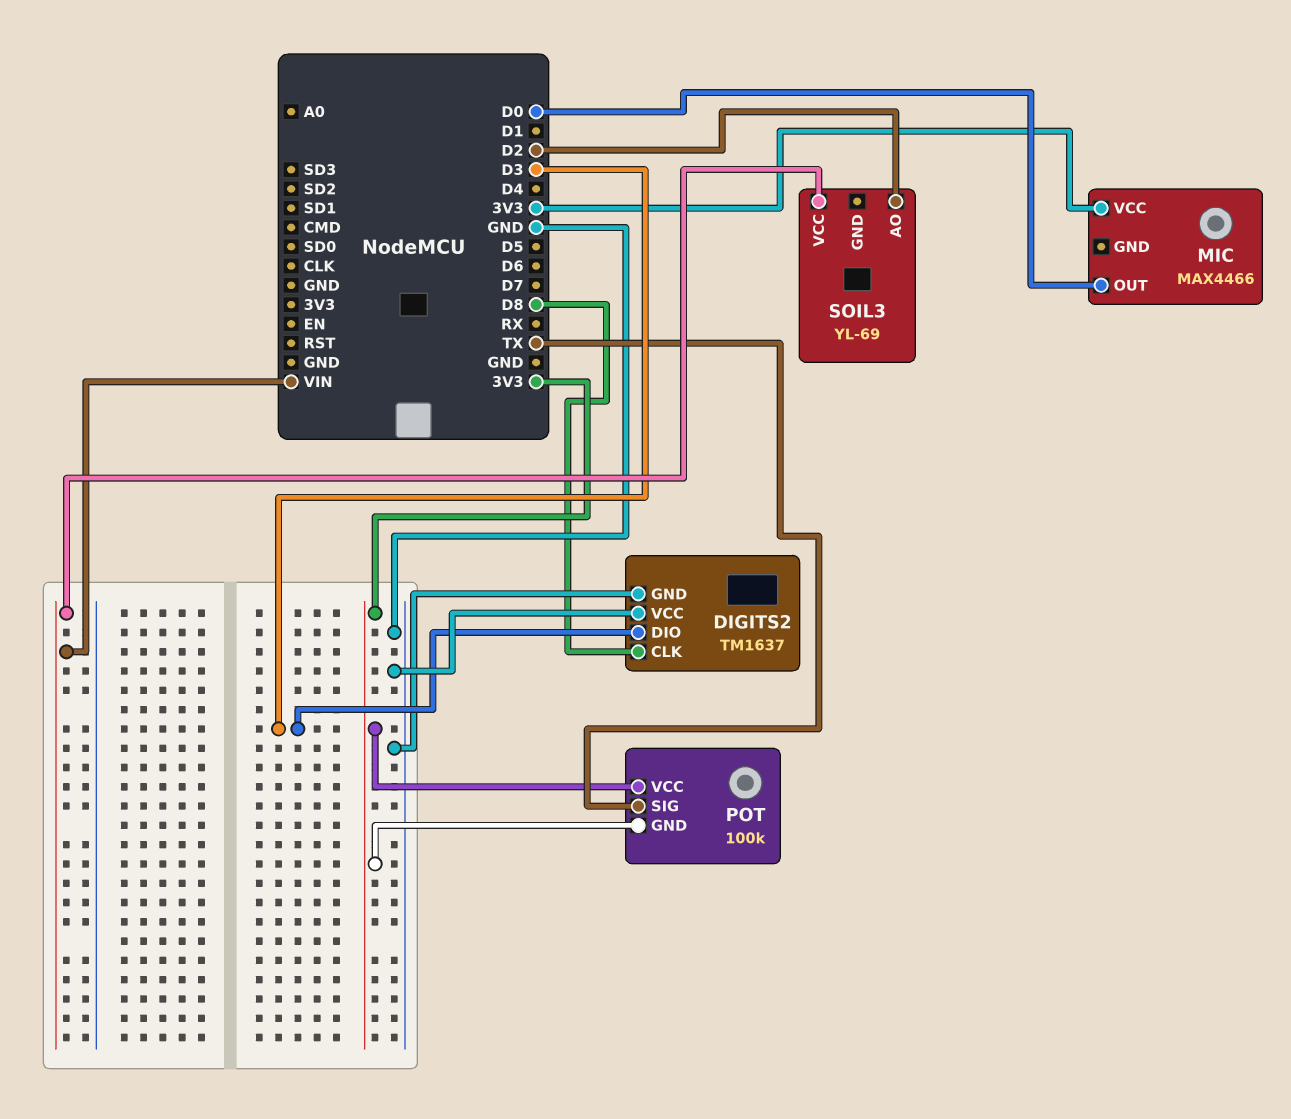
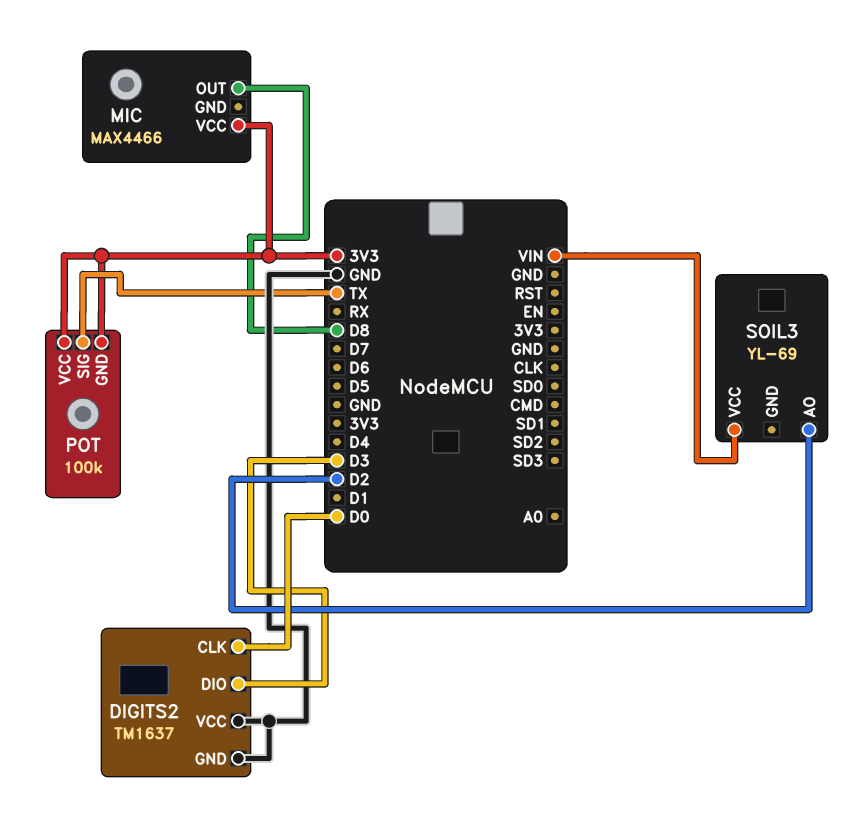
DIGITS2 pin CLK: D8 -> D0
MIC pin OUT: D0 -> D8

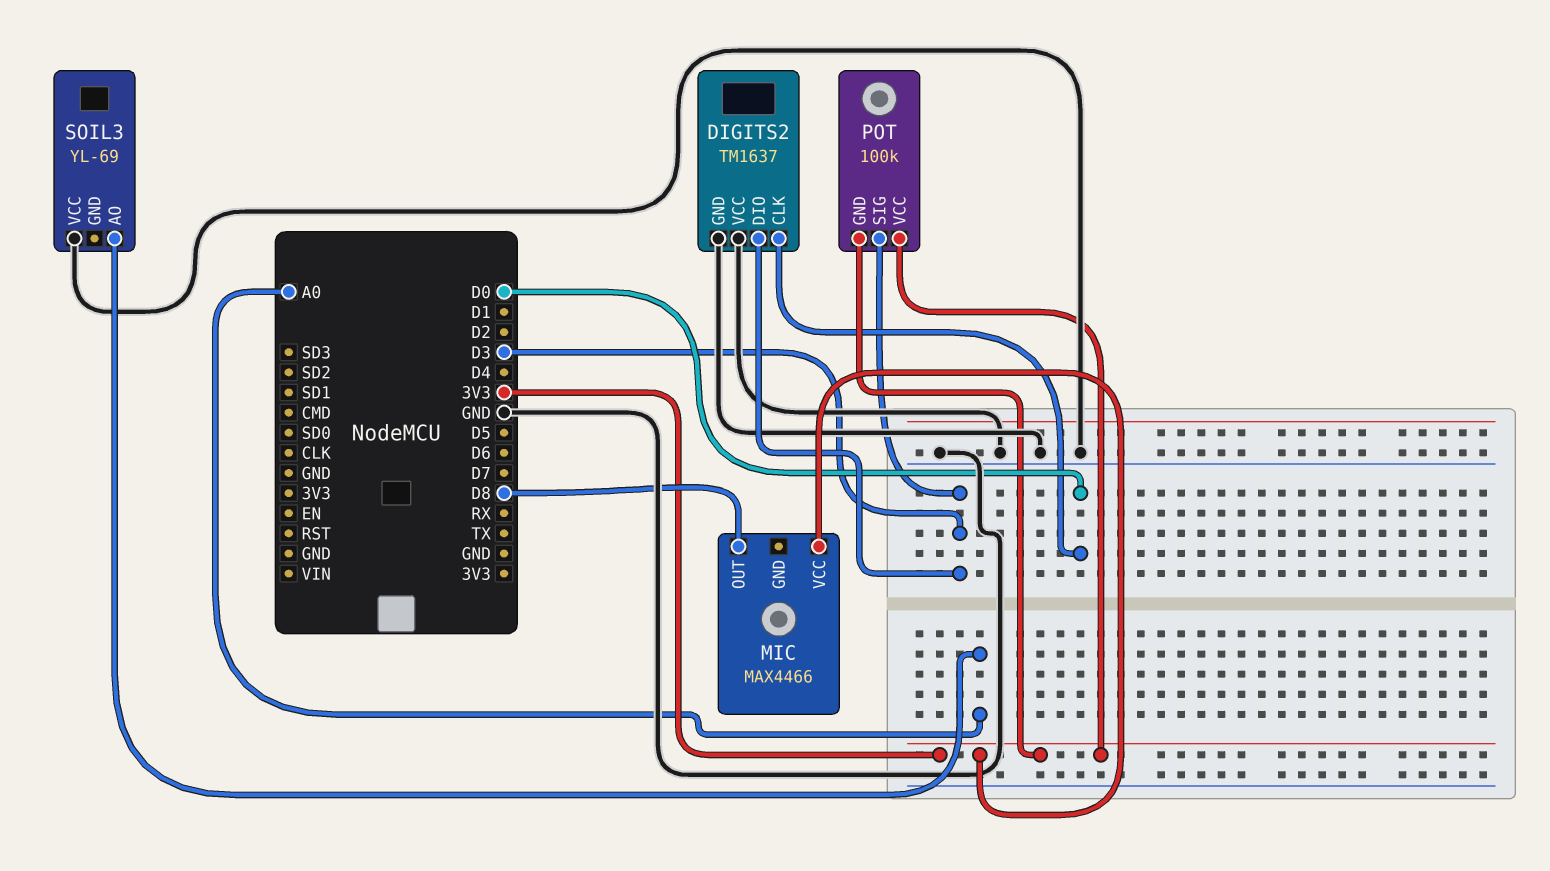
POT pin SIG: TX -> D3
SOIL3 pin AO: D2 -> A0
SOIL3 pin VCC: VIN -> GND

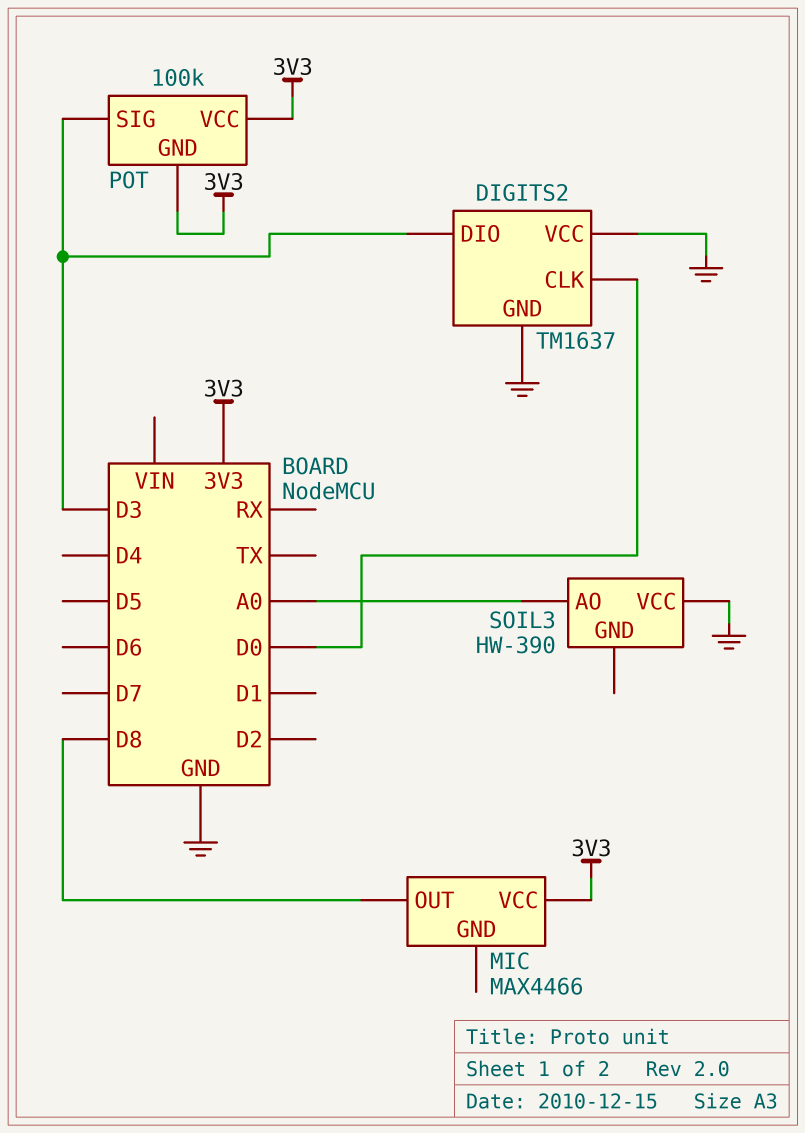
SOIL3: YL-69 -> HW-390

